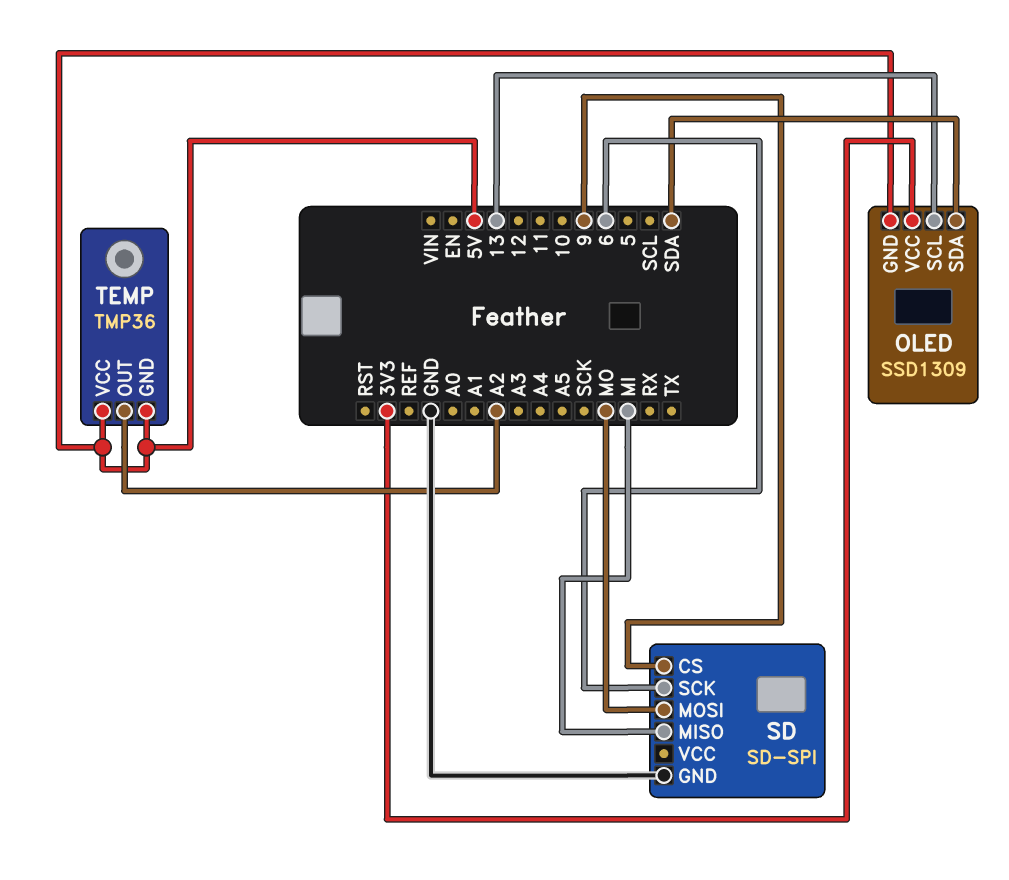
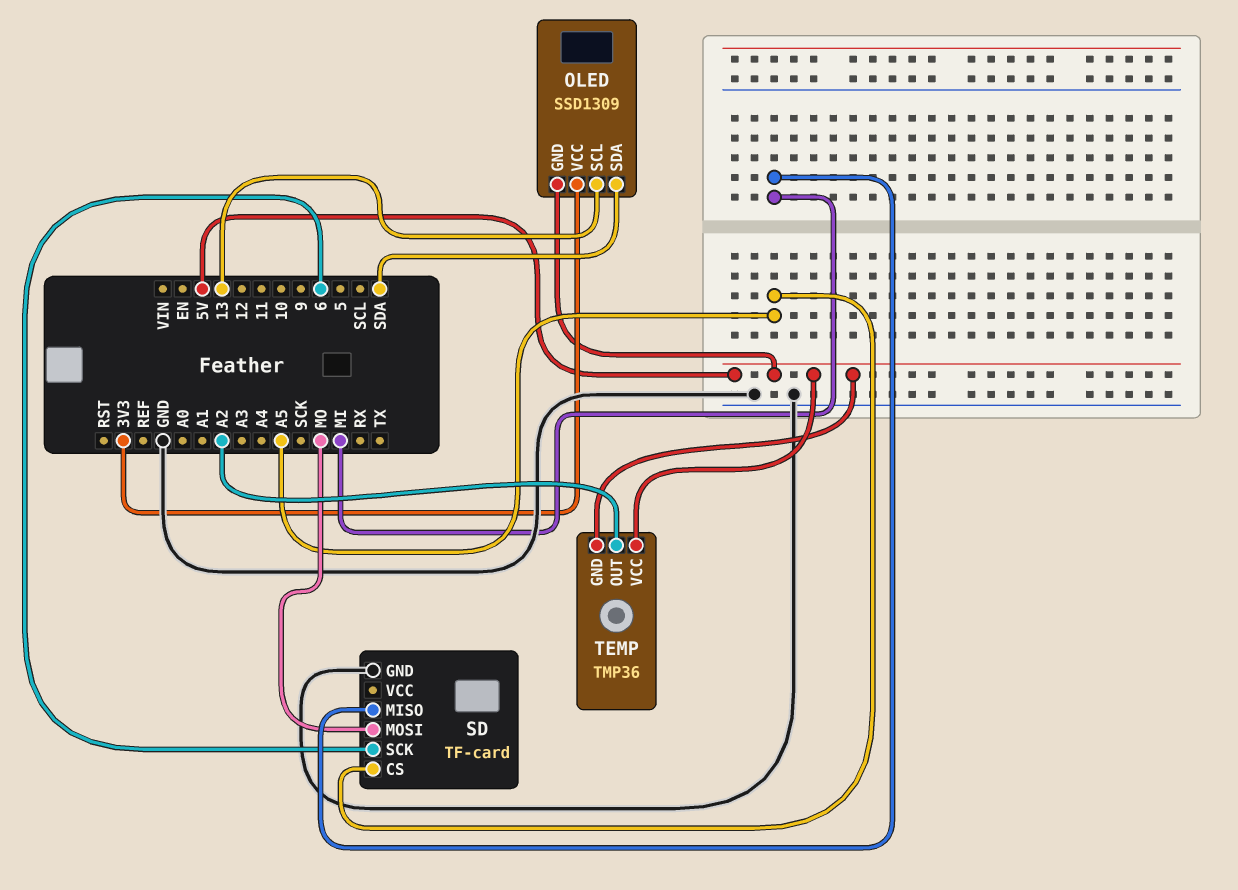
SD: SD-SPI -> TF-card
SD pin CS: 9 -> A5

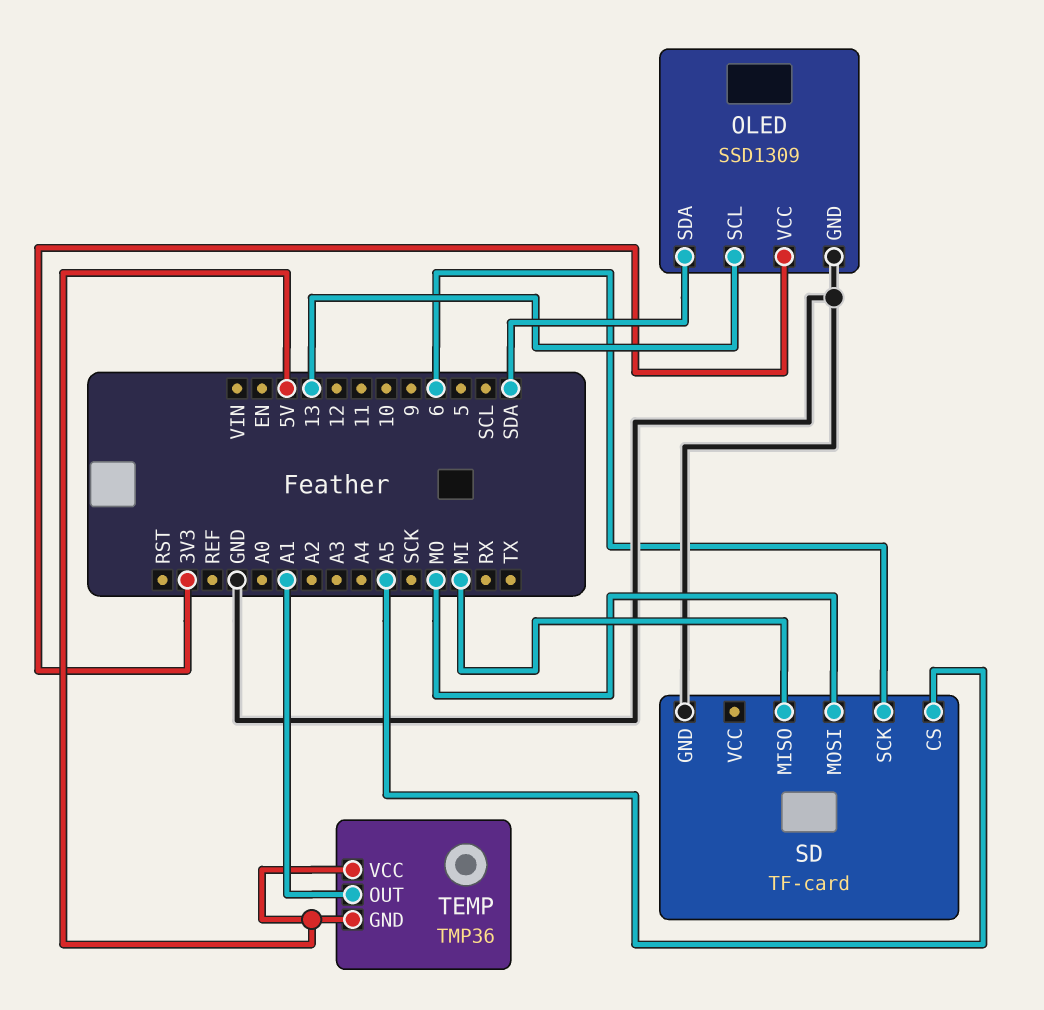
OLED pin GND: 5V -> GND
TEMP pin OUT: A2 -> A1

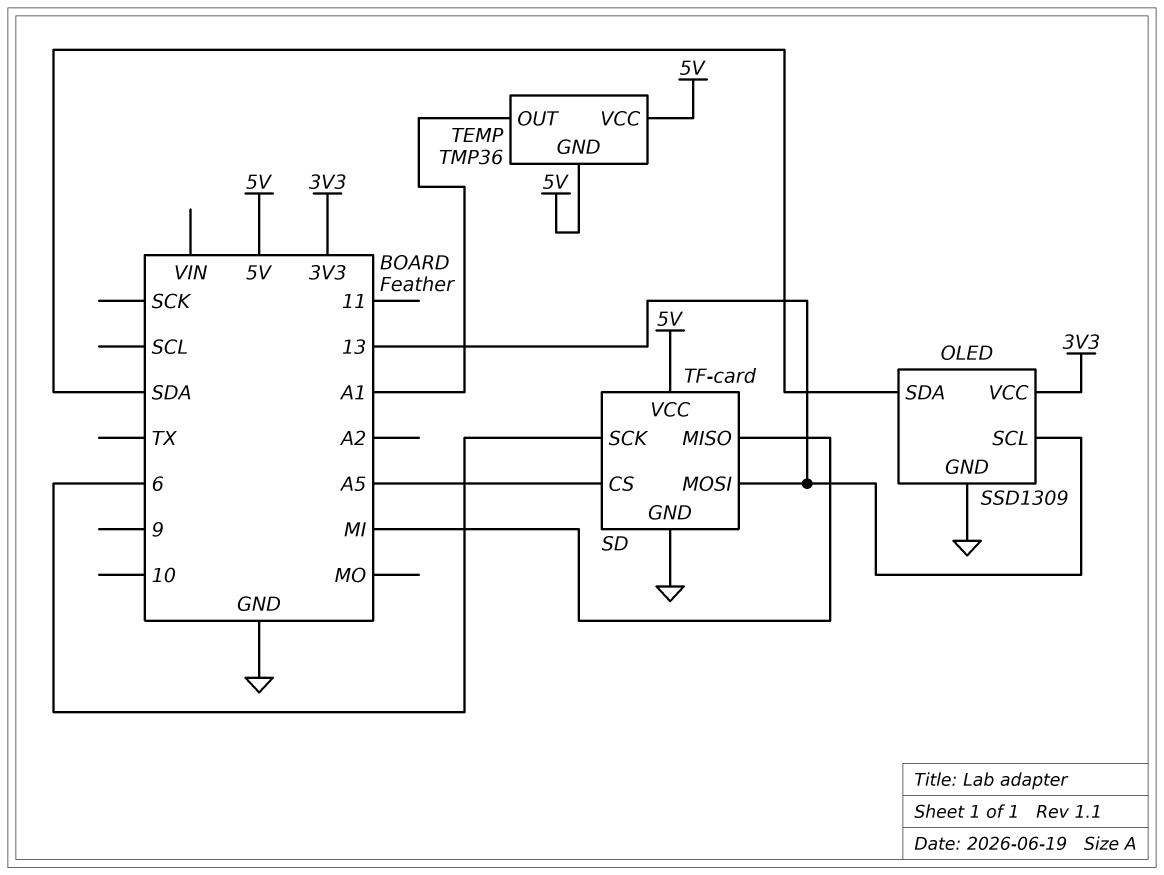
SD pin MOSI: MO -> 13
SD pin VCC: none -> 5V

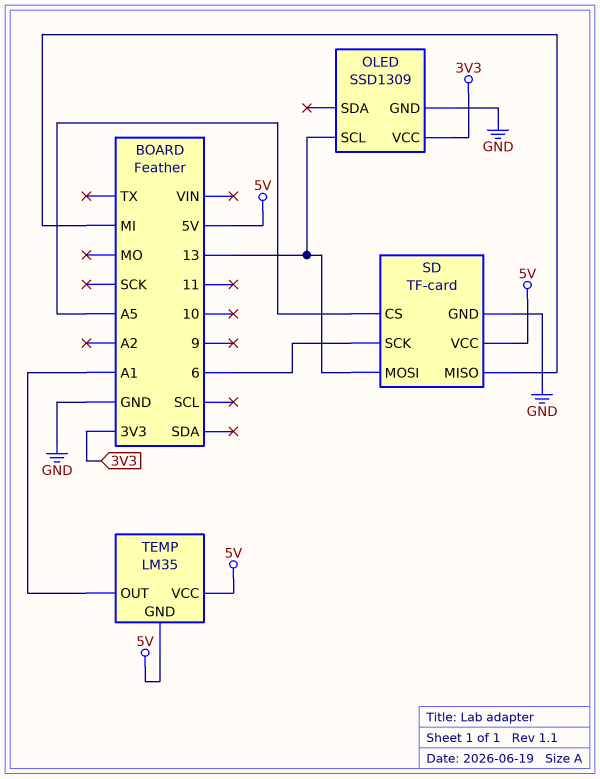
OLED pin SDA: SDA -> none
TEMP: TMP36 -> LM35

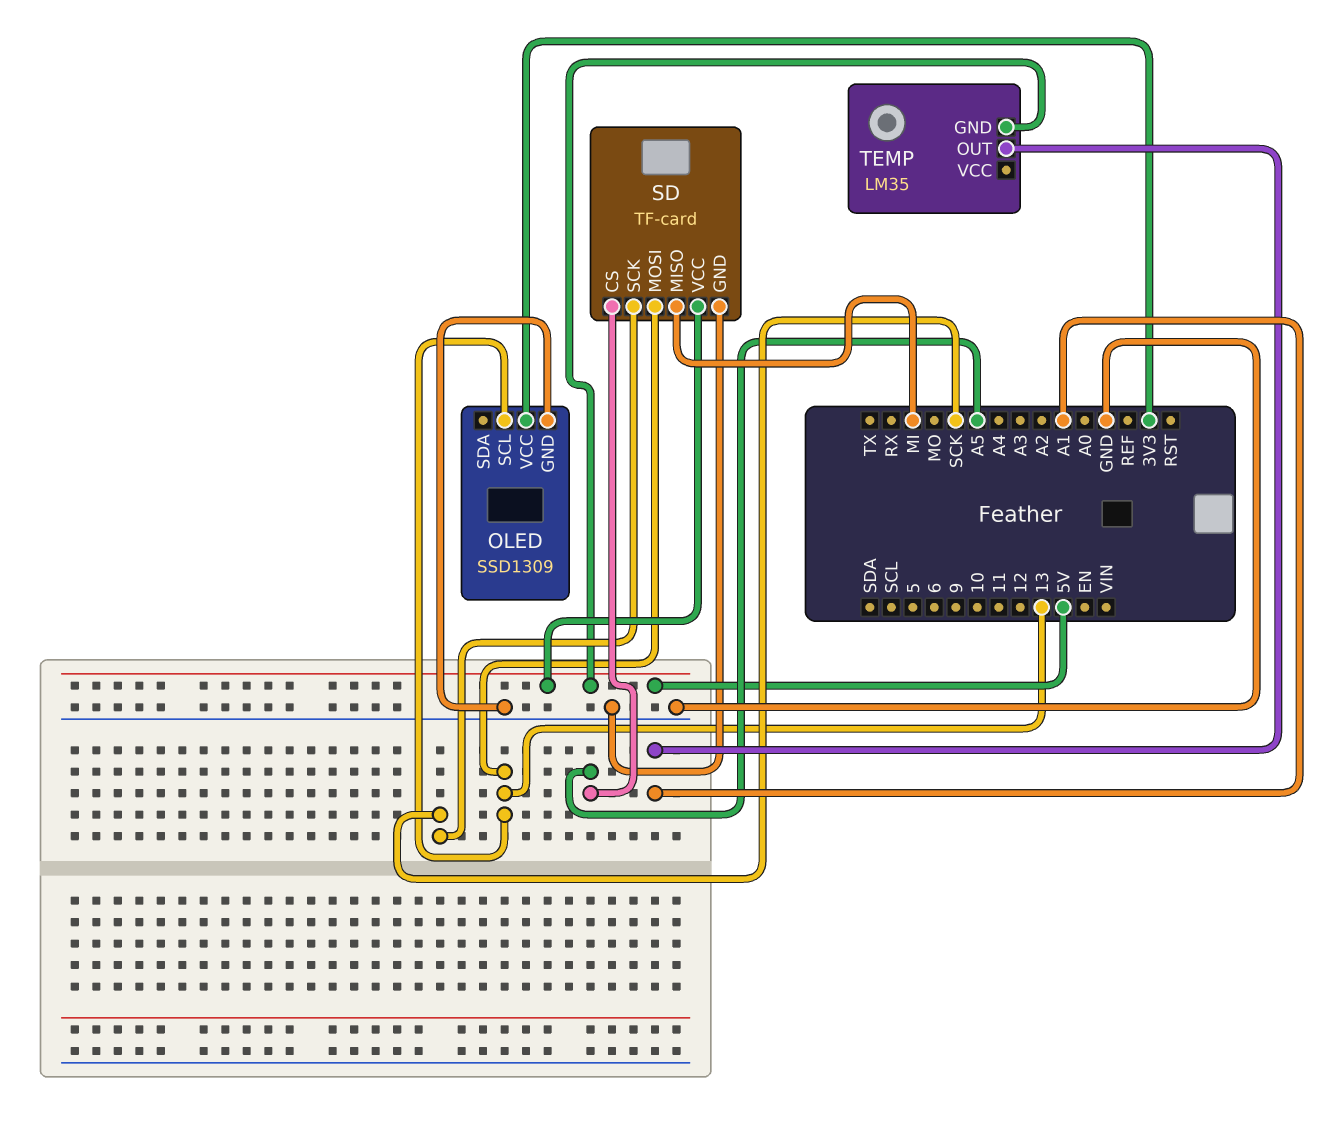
SD pin SCK: 6 -> SCK
TEMP pin VCC: 5V -> none

